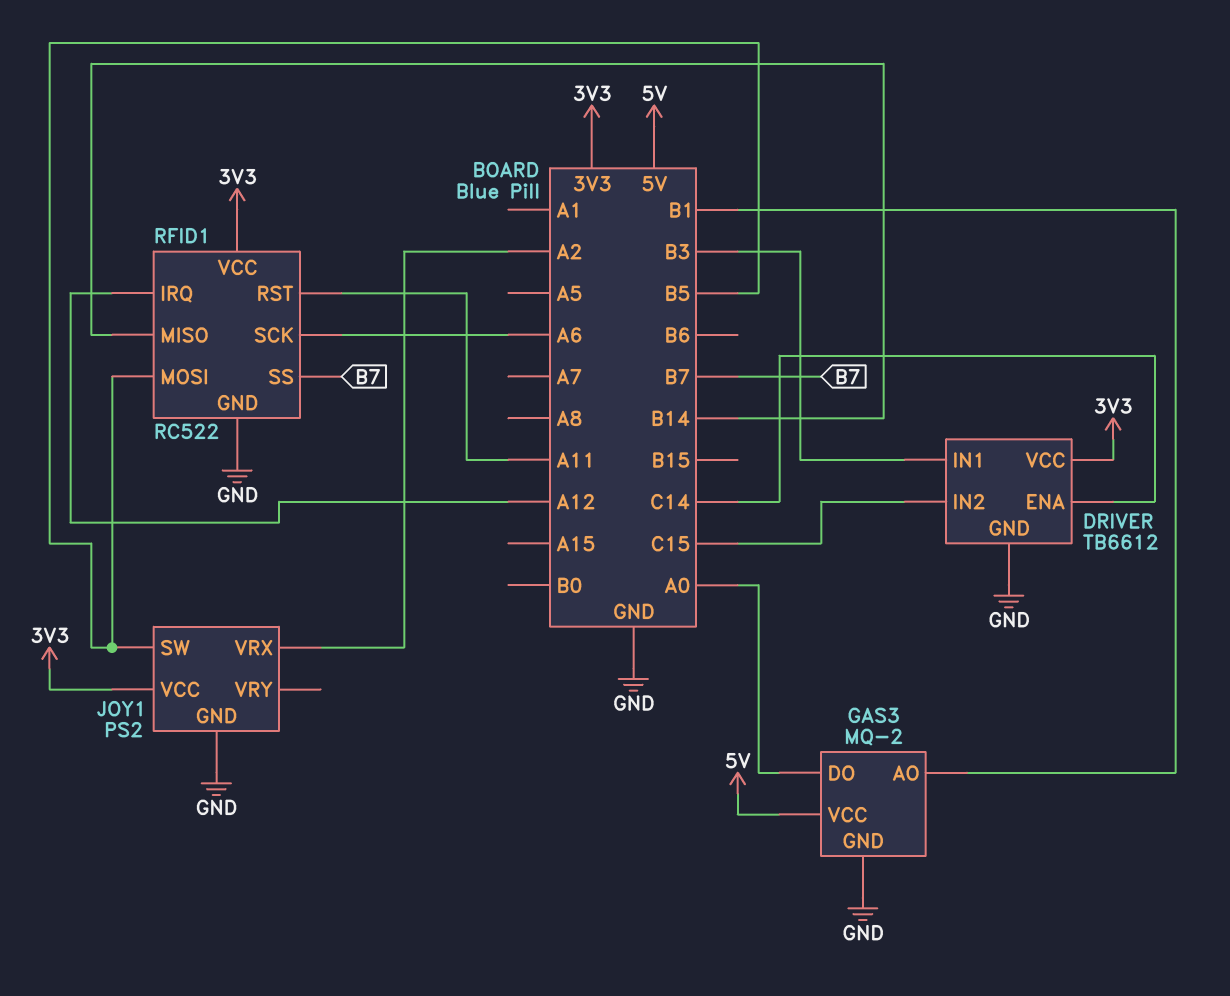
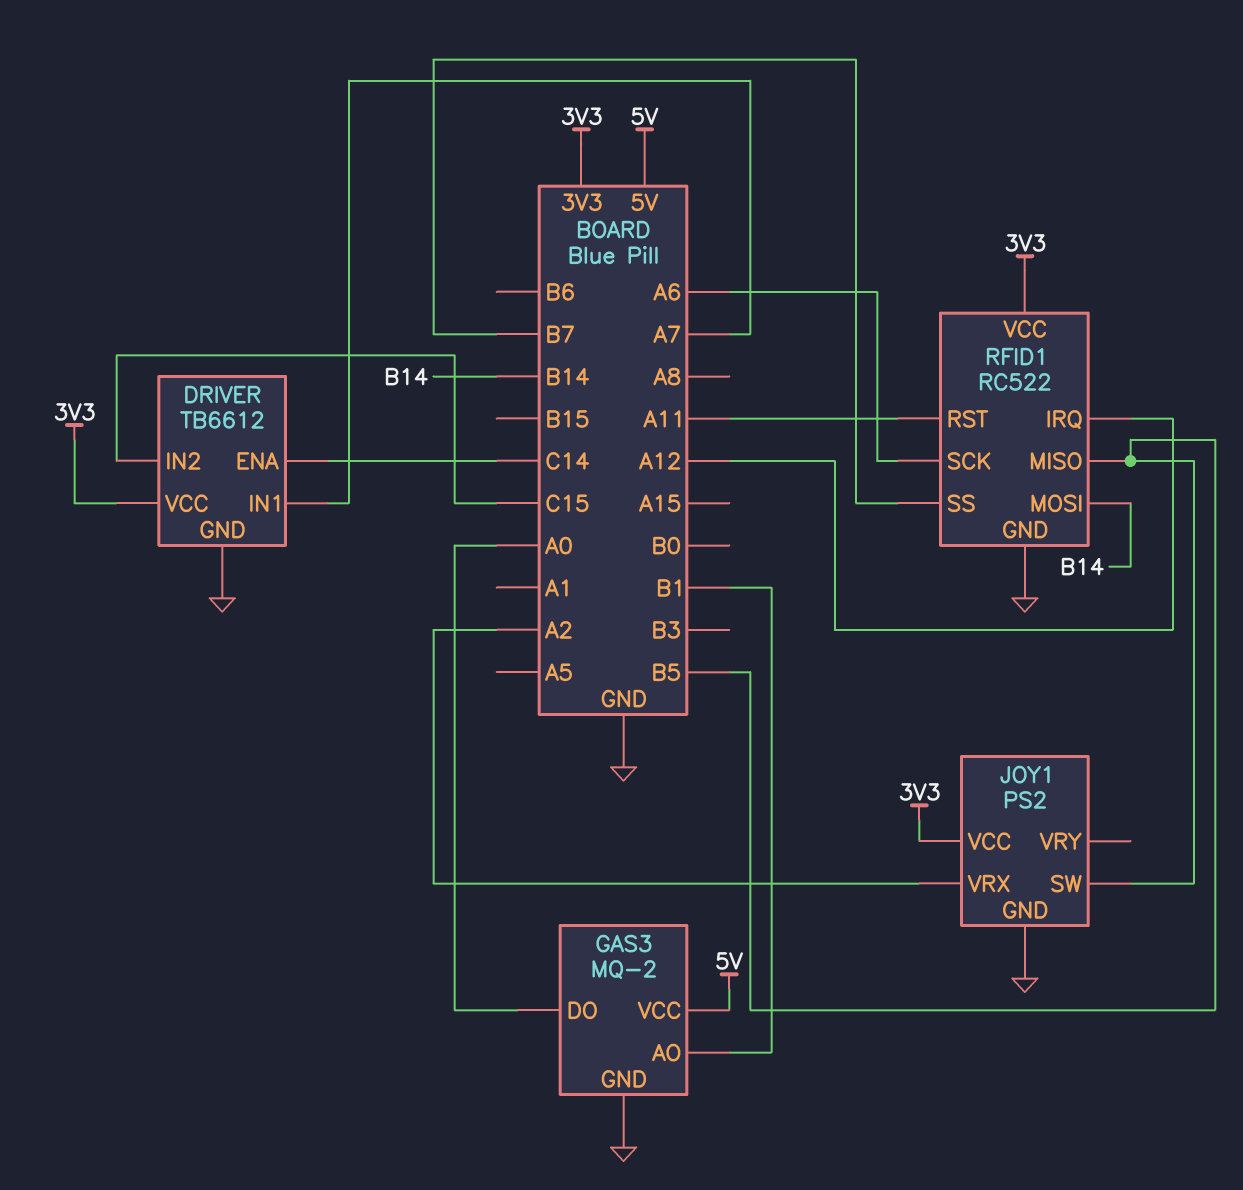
DRIVER pin IN1: B3 -> A7
RFID1 pin MISO: B14 -> B5
RFID1 pin MOSI: B5 -> B14

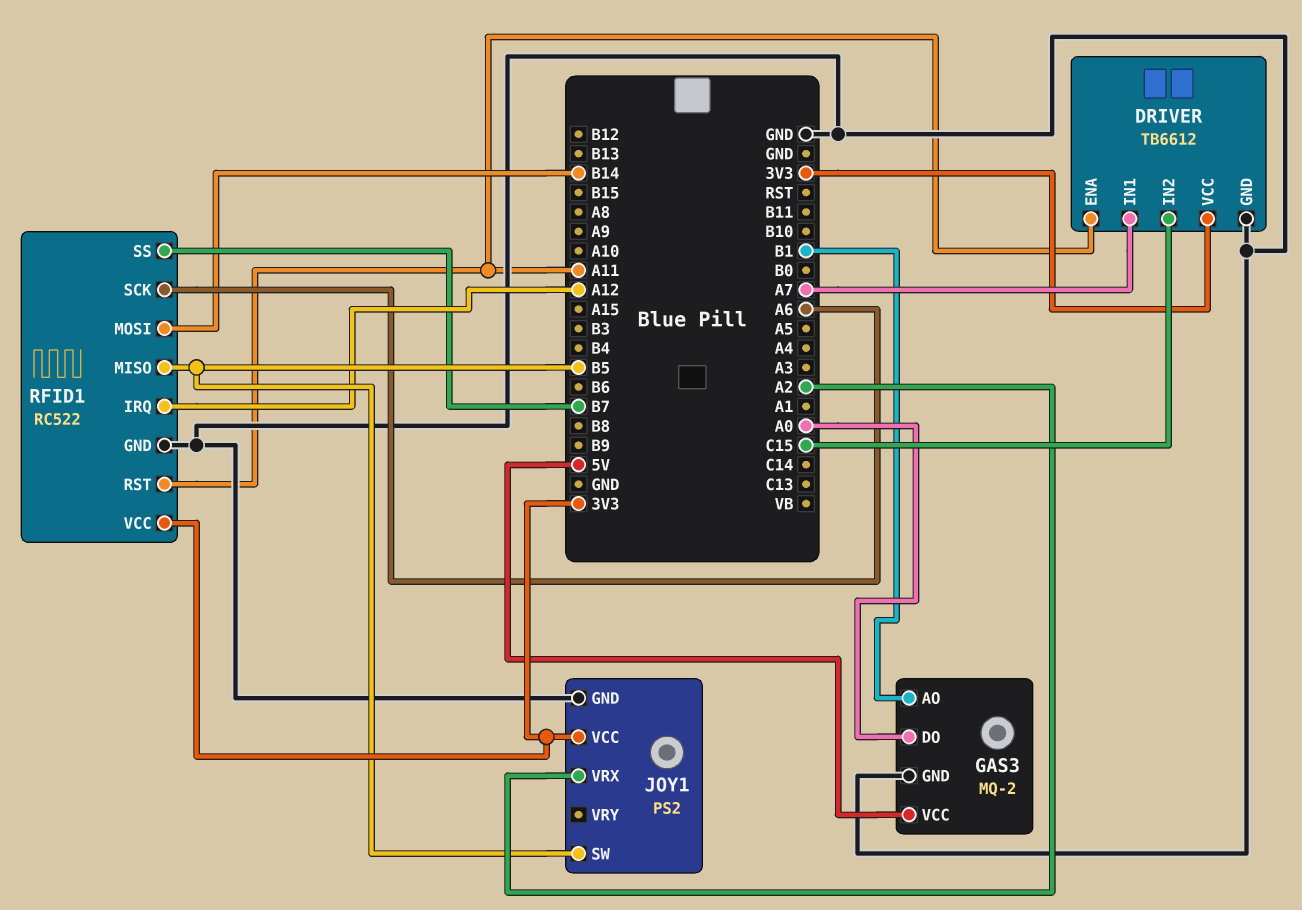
DRIVER pin ENA: C14 -> A11

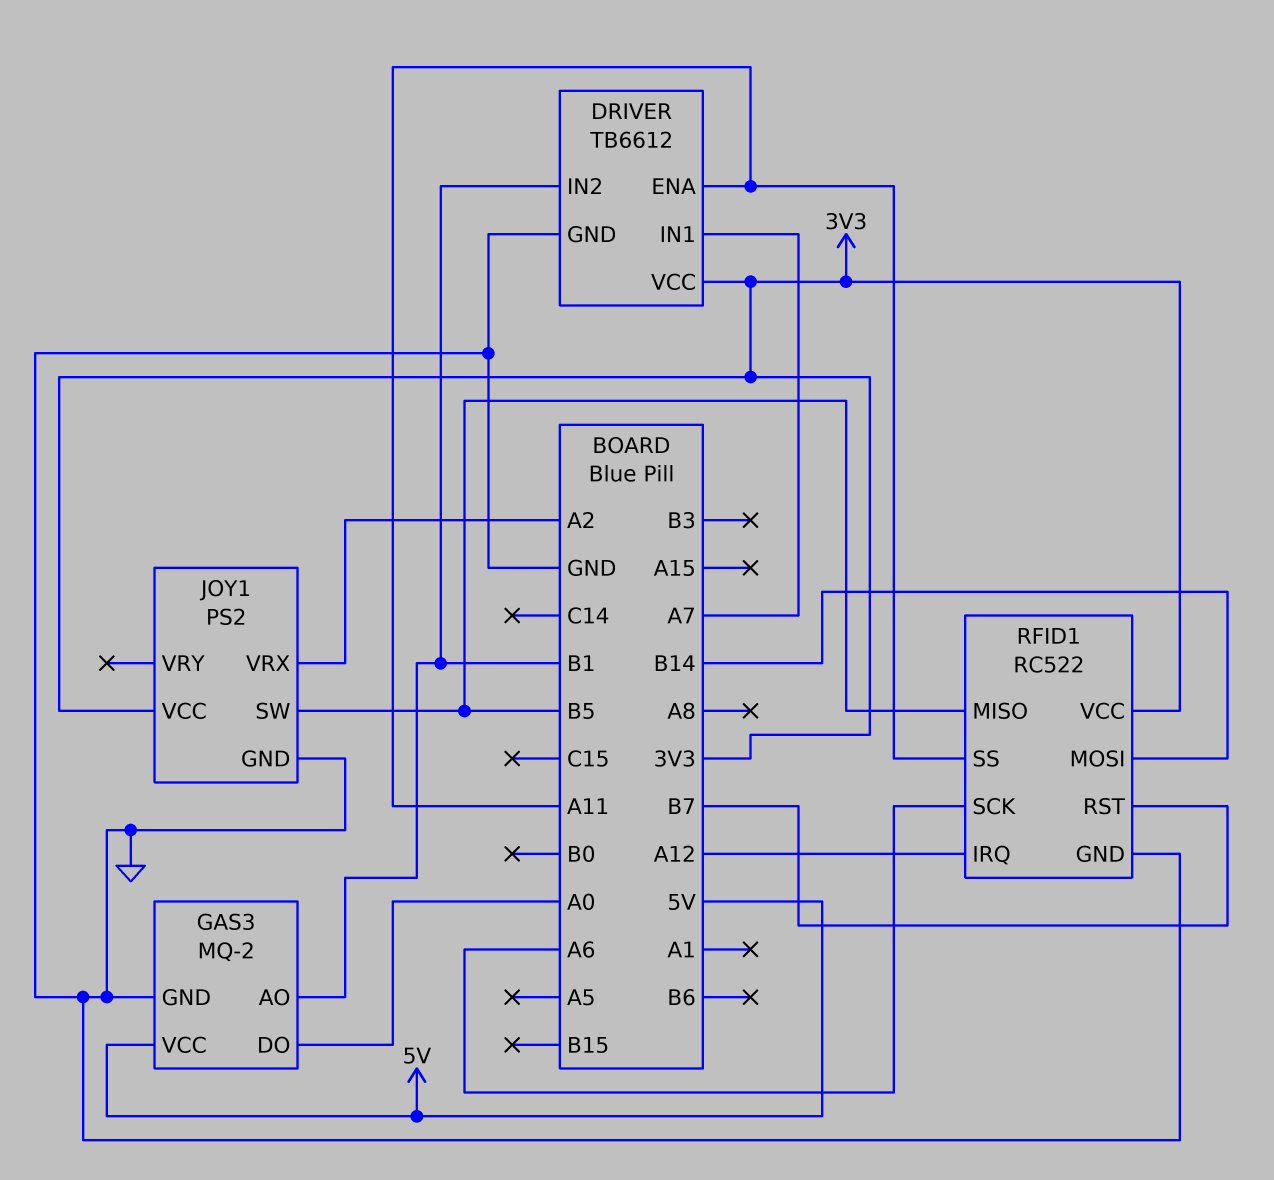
DRIVER pin IN2: C15 -> B1
RFID1 pin RST: A11 -> B7
RFID1 pin SS: B7 -> A11

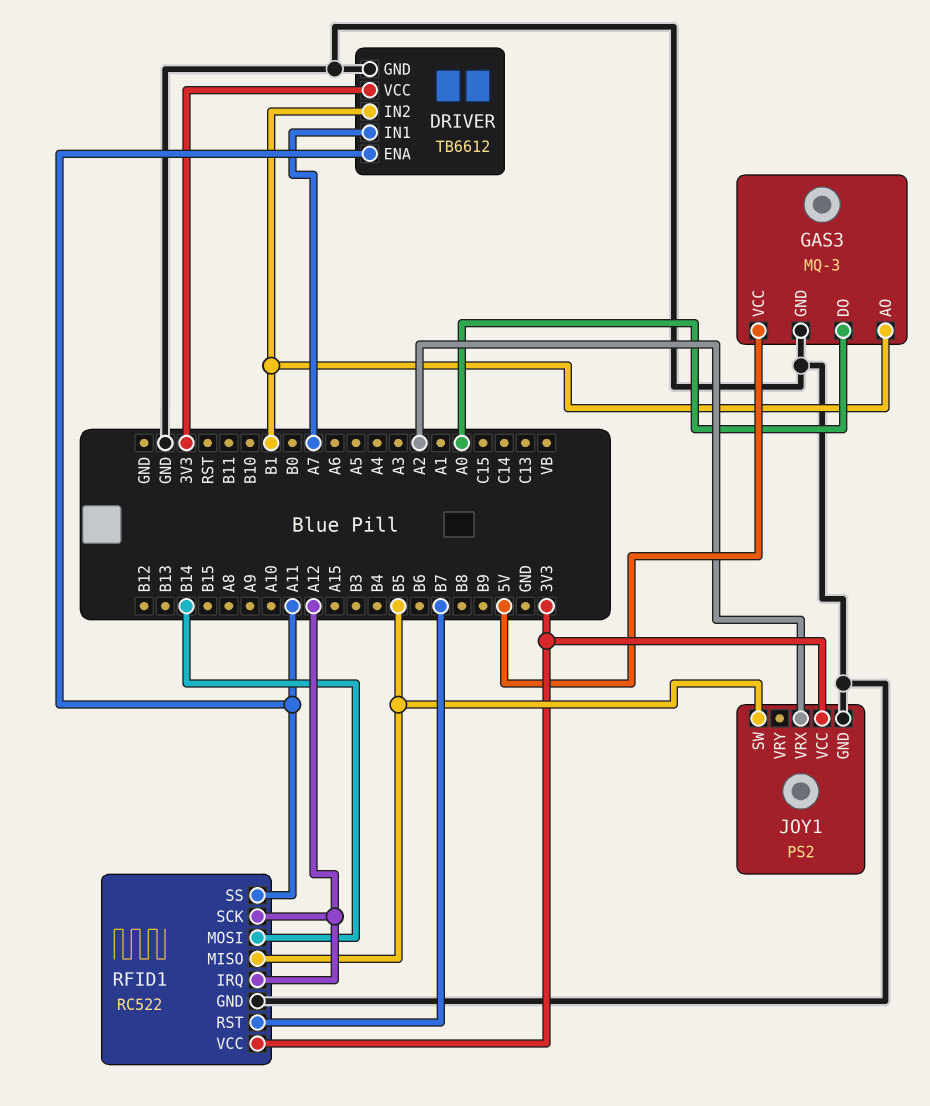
GAS3: MQ-2 -> MQ-3
RFID1 pin SCK: A6 -> A12

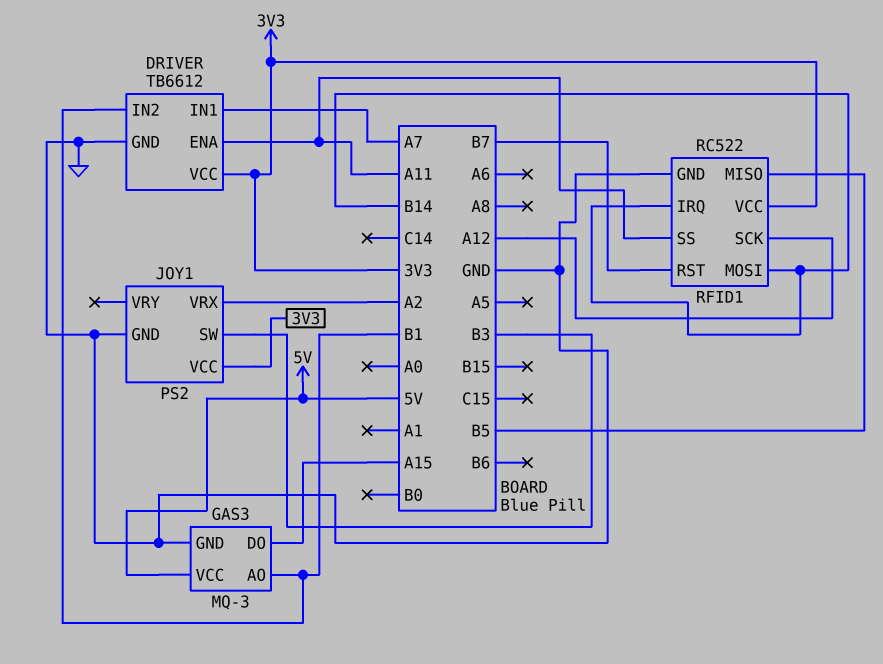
GAS3 pin DO: A0 -> A15
JOY1 pin SW: B5 -> B3
RFID1 pin IRQ: A12 -> B14

